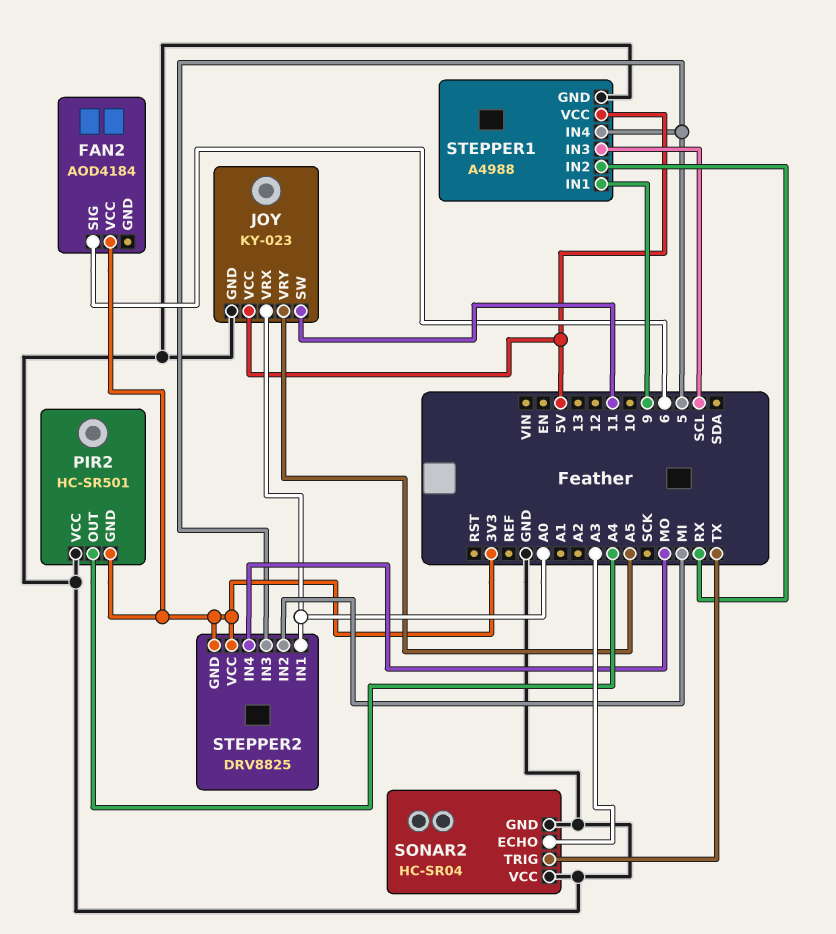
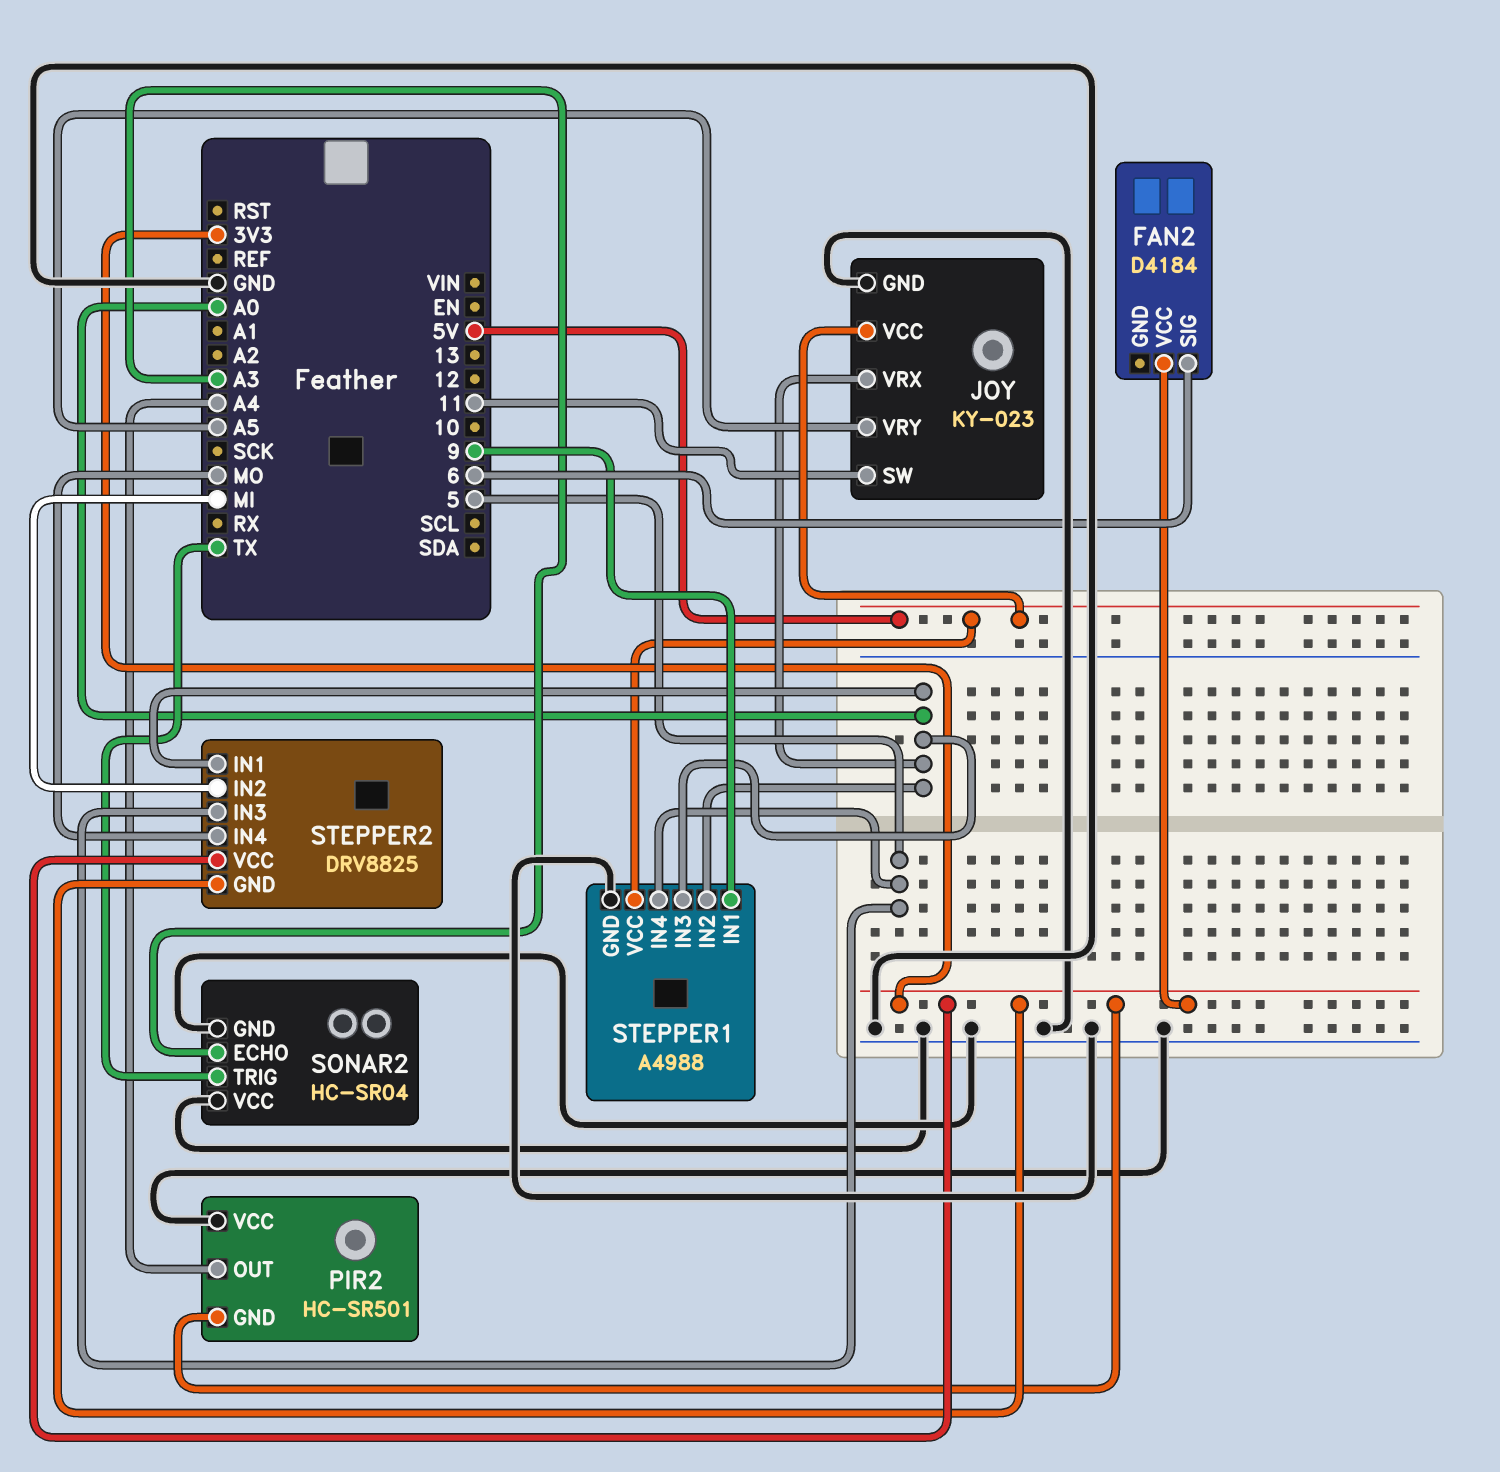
FAN2: AOD4184 -> D4184
STEPPER1 pin IN2: RX -> A0
STEPPER1 pin IN3: SCL -> A0

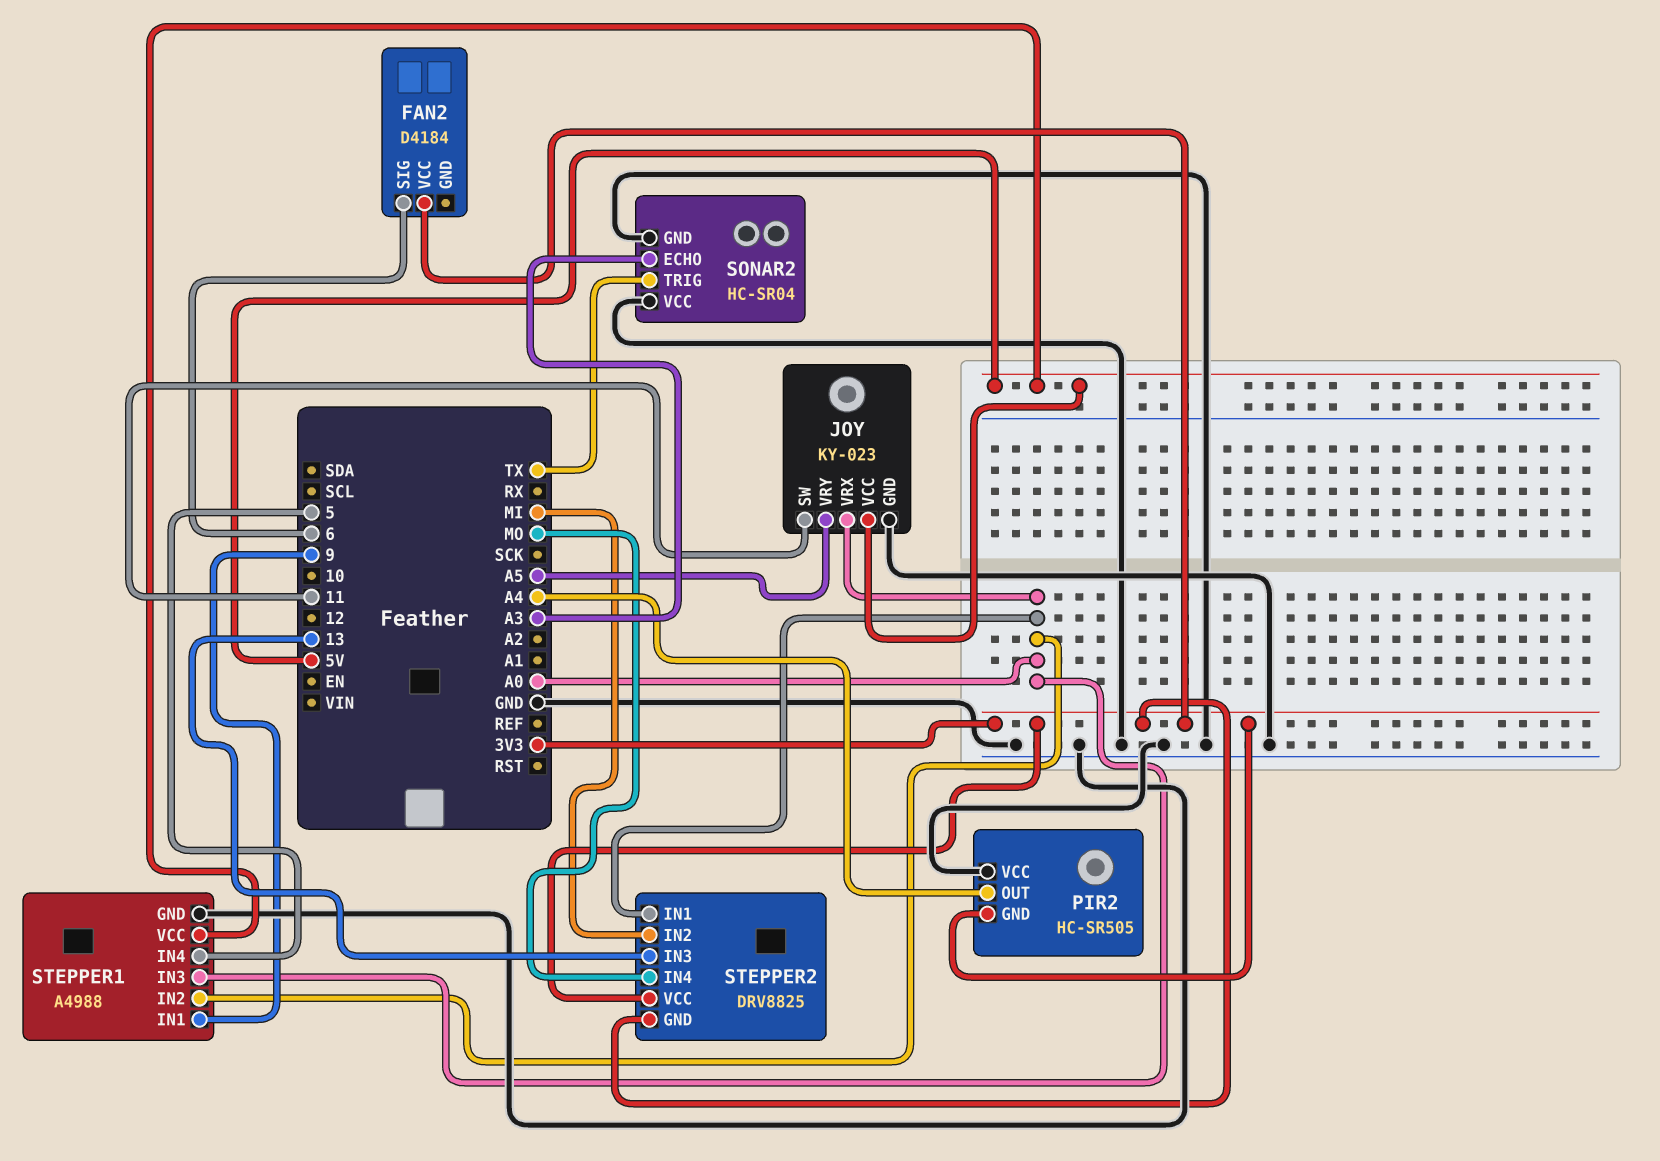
PIR2: HC-SR501 -> HC-SR505
STEPPER2 pin IN3: 5 -> 13

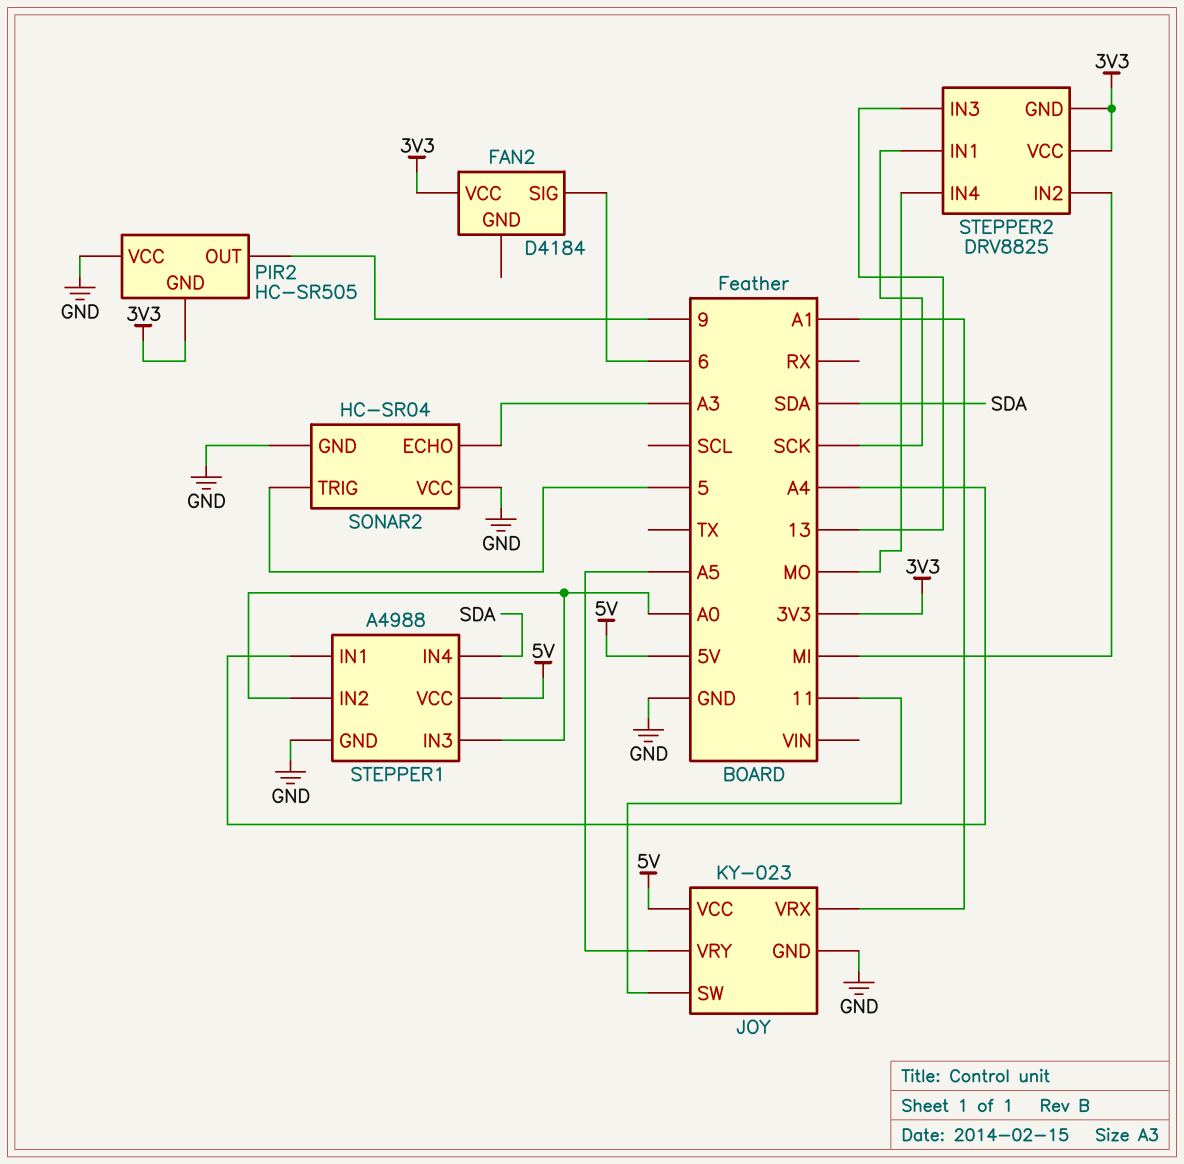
JOY pin VRX: A0 -> A1
PIR2 pin OUT: A4 -> 9
SONAR2 pin TRIG: TX -> 5
STEPPER1 pin IN1: 9 -> A4
STEPPER1 pin IN4: 5 -> SDA
STEPPER2 pin IN1: A0 -> SCK

